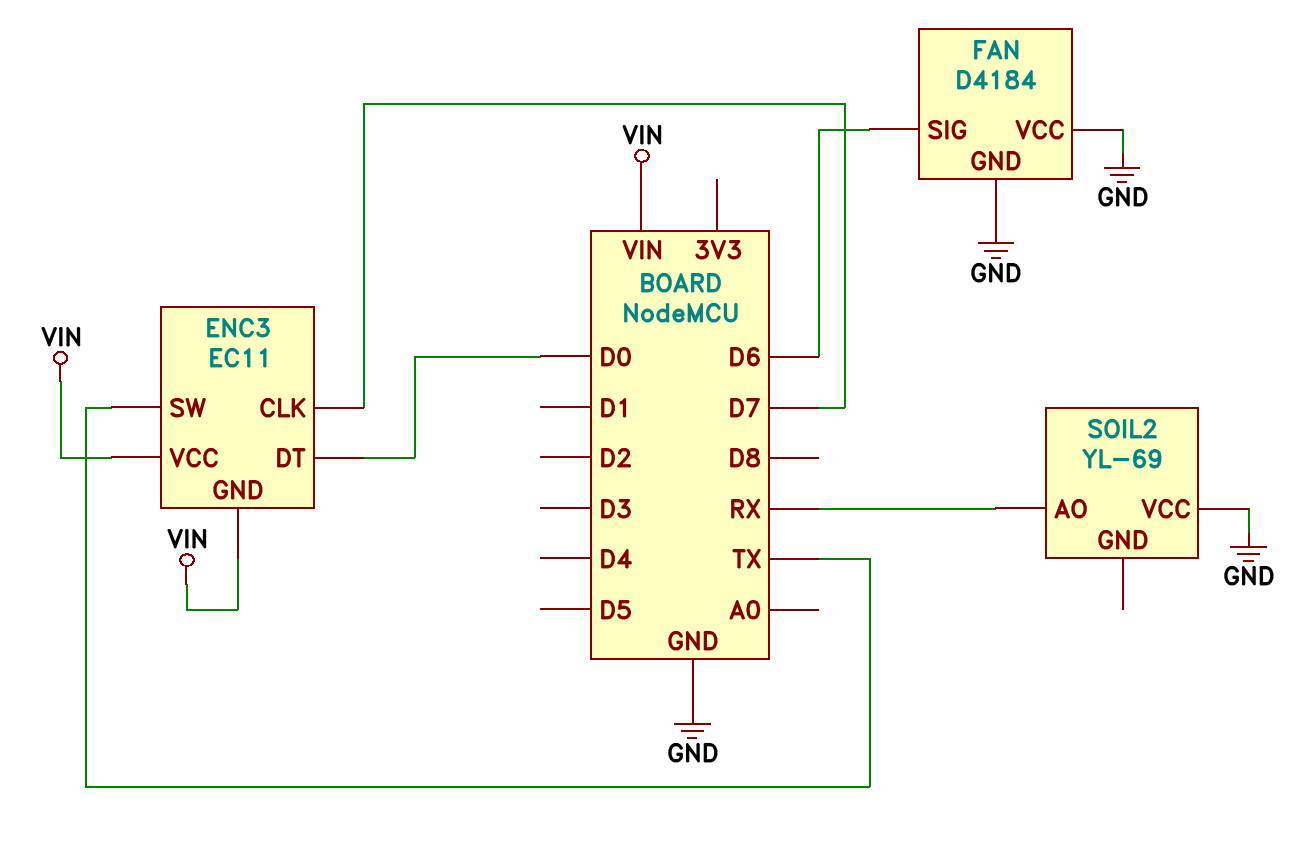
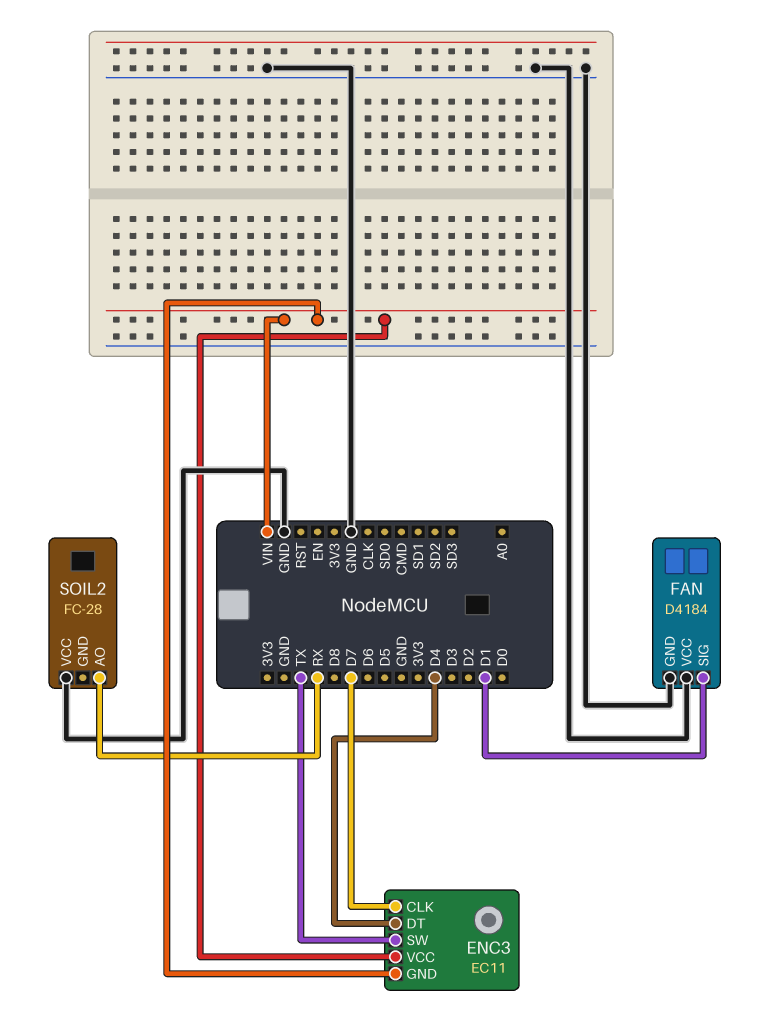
ENC3 pin DT: D0 -> D4
FAN pin SIG: D6 -> D1
SOIL2: YL-69 -> FC-28

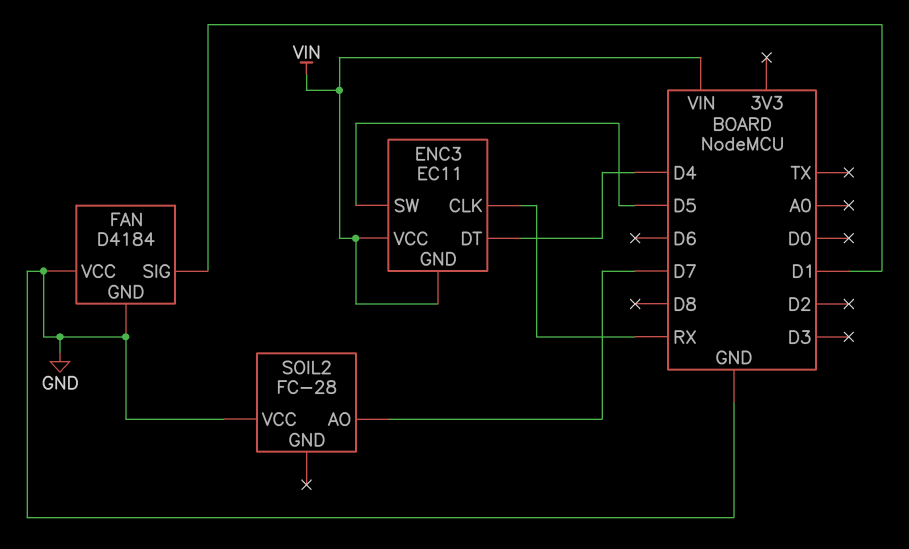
ENC3 pin CLK: D7 -> RX
ENC3 pin SW: TX -> D5
SOIL2 pin AO: RX -> D7

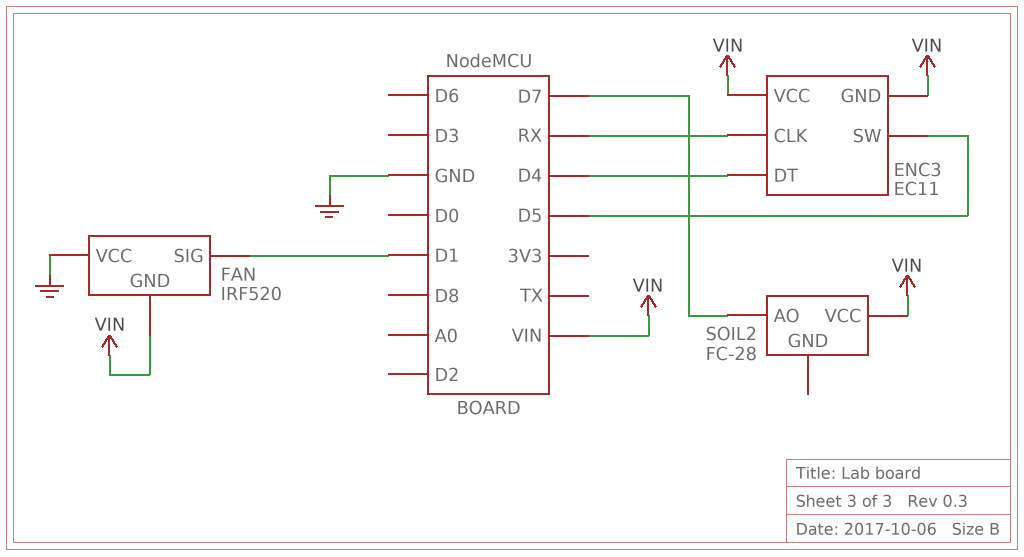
FAN: D4184 -> IRF520
FAN pin GND: GND -> VIN
SOIL2 pin VCC: GND -> VIN

